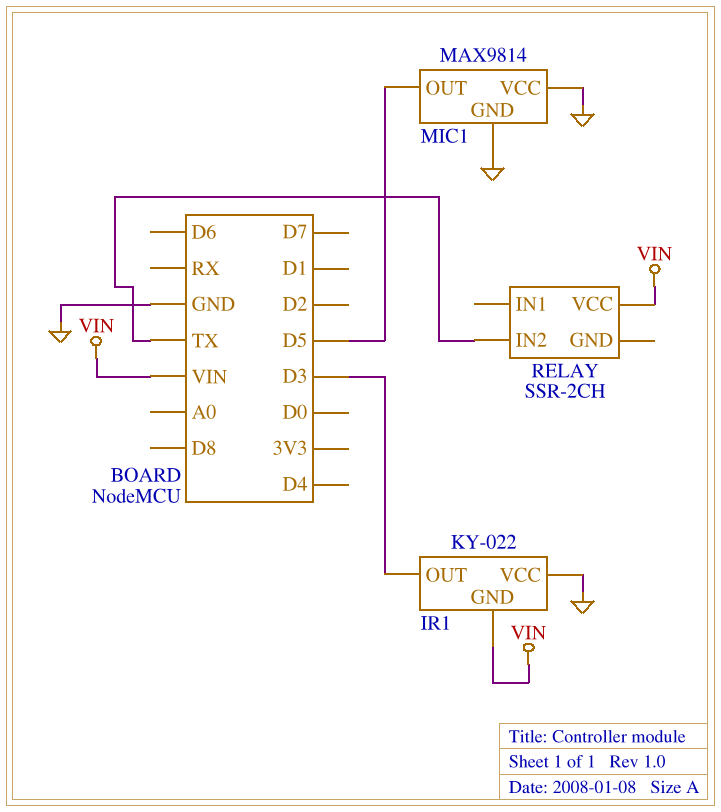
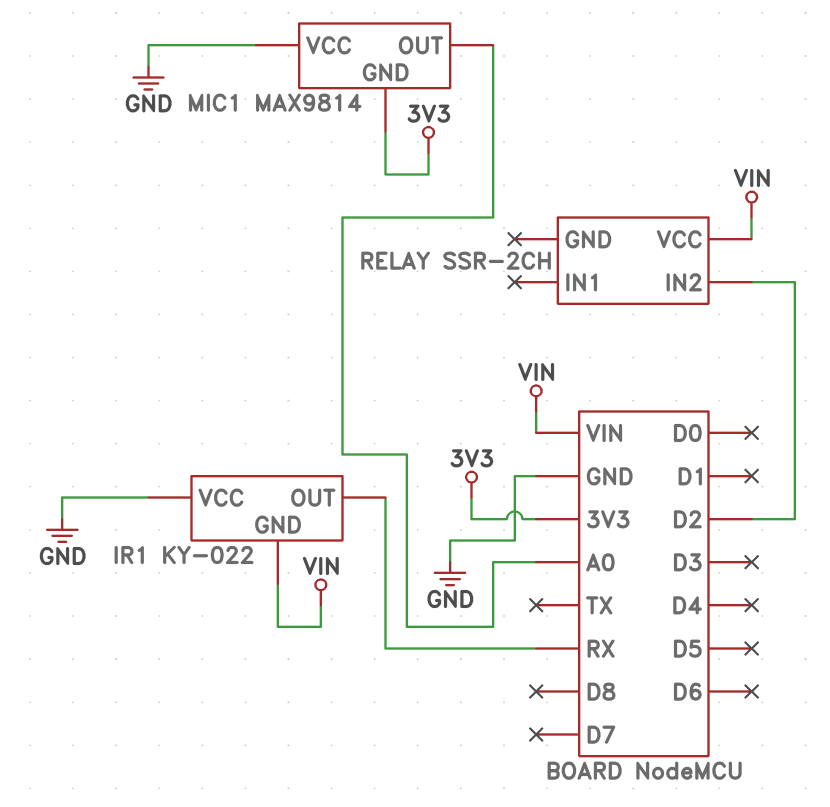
IR1 pin OUT: D3 -> RX
MIC1 pin GND: GND -> 3V3
MIC1 pin OUT: D5 -> A0
RELAY pin IN2: TX -> D2

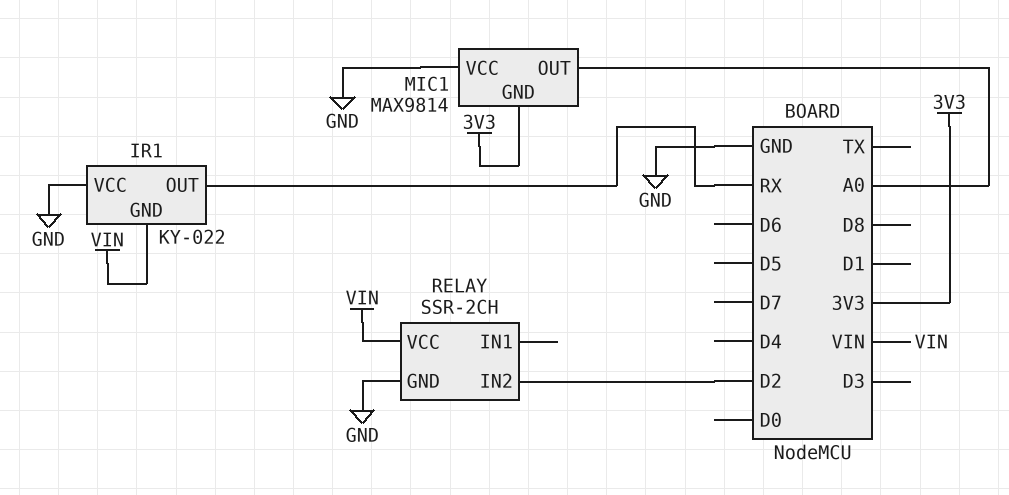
RELAY pin GND: none -> GND

